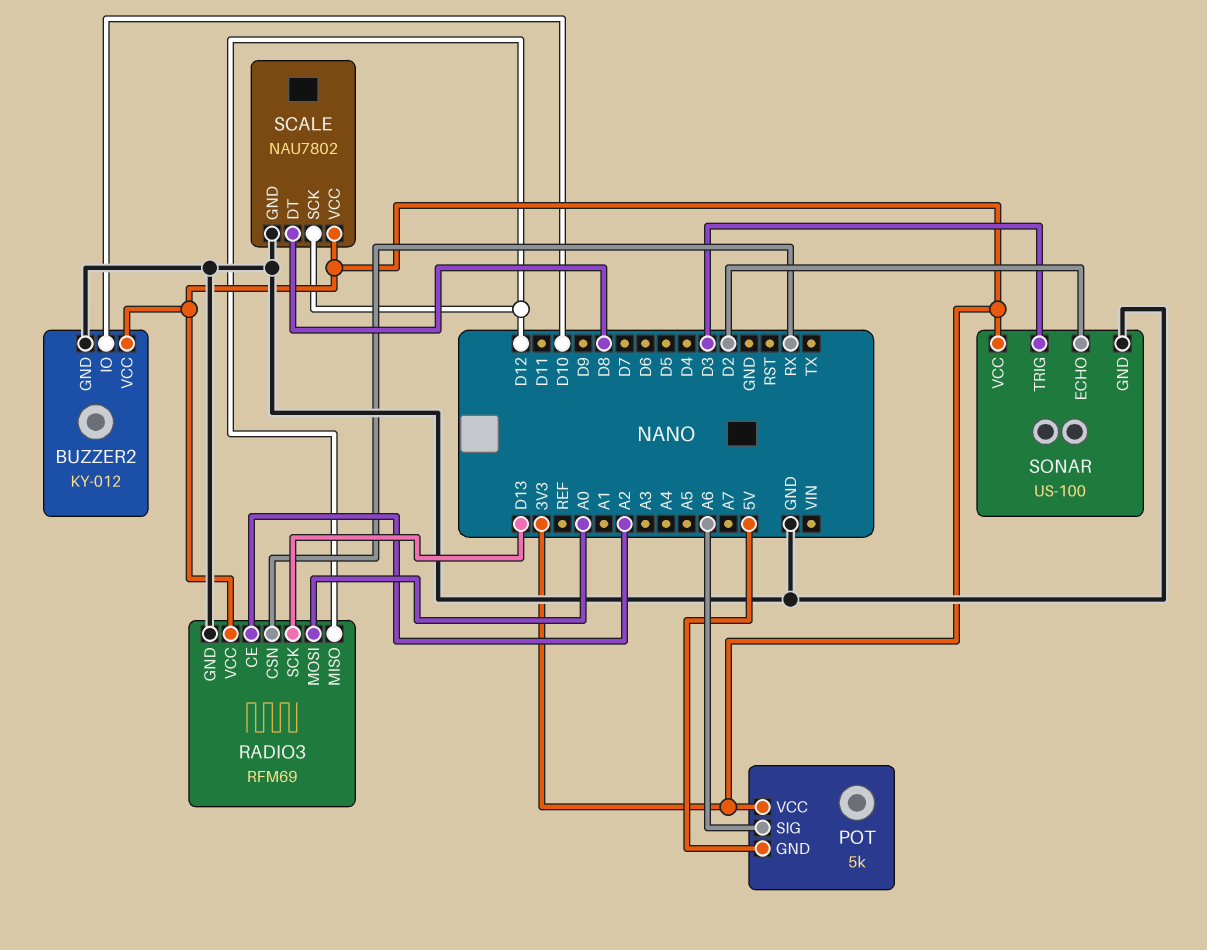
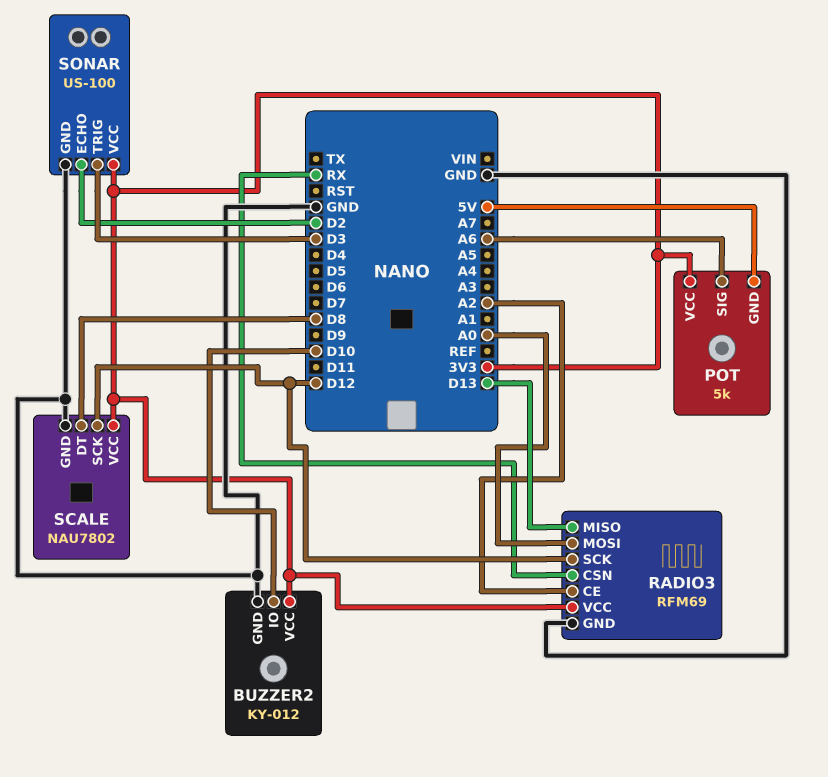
RADIO3 pin MISO: D12 -> D13
RADIO3 pin SCK: D13 -> D12

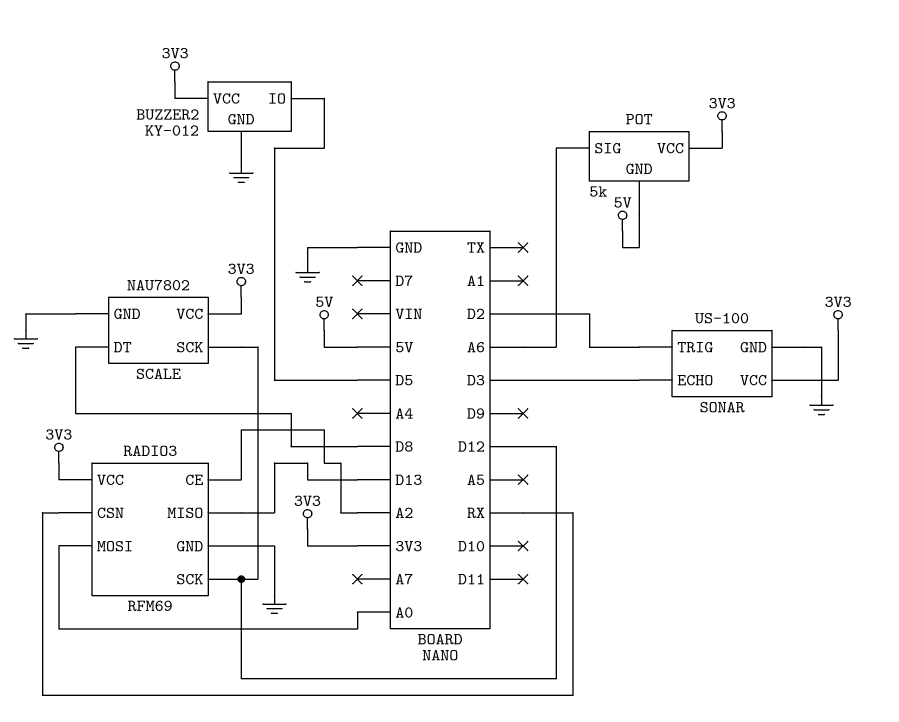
BUZZER2 pin IO: D10 -> D5
SONAR pin ECHO: D2 -> D3
SONAR pin TRIG: D3 -> D2

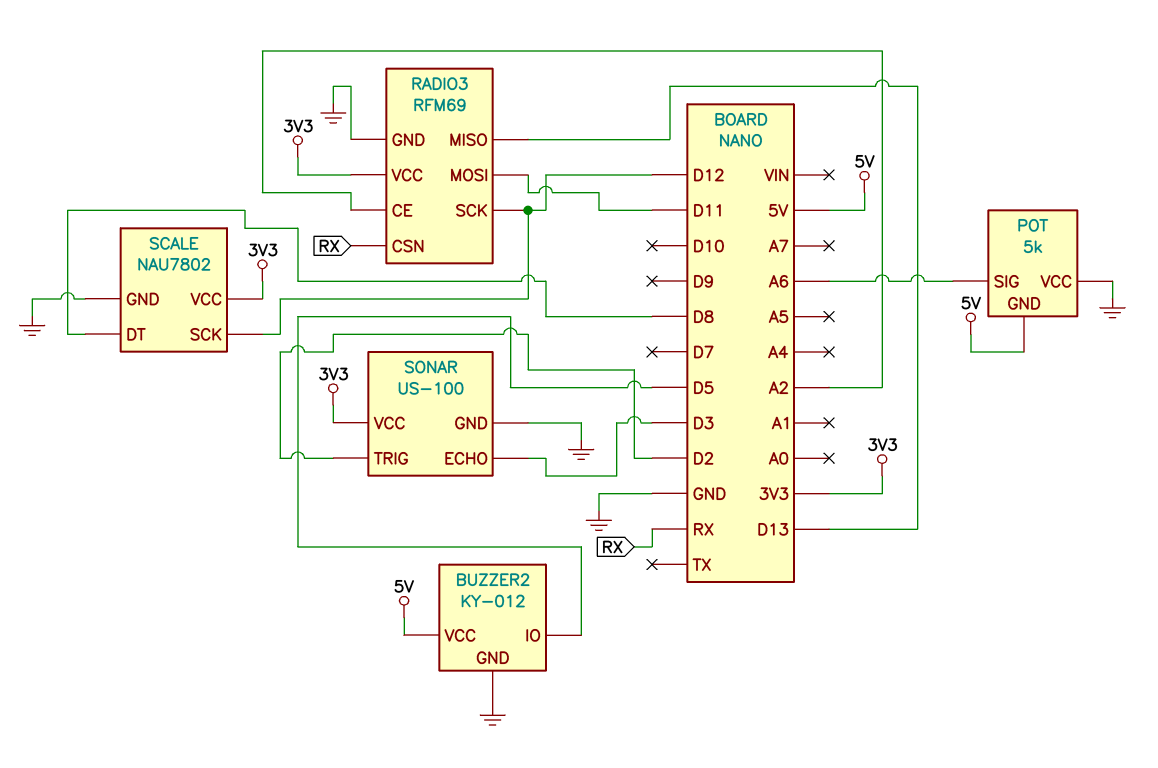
BUZZER2 pin VCC: 3V3 -> 5V
POT pin VCC: 3V3 -> GND
RADIO3 pin MOSI: A0 -> D11

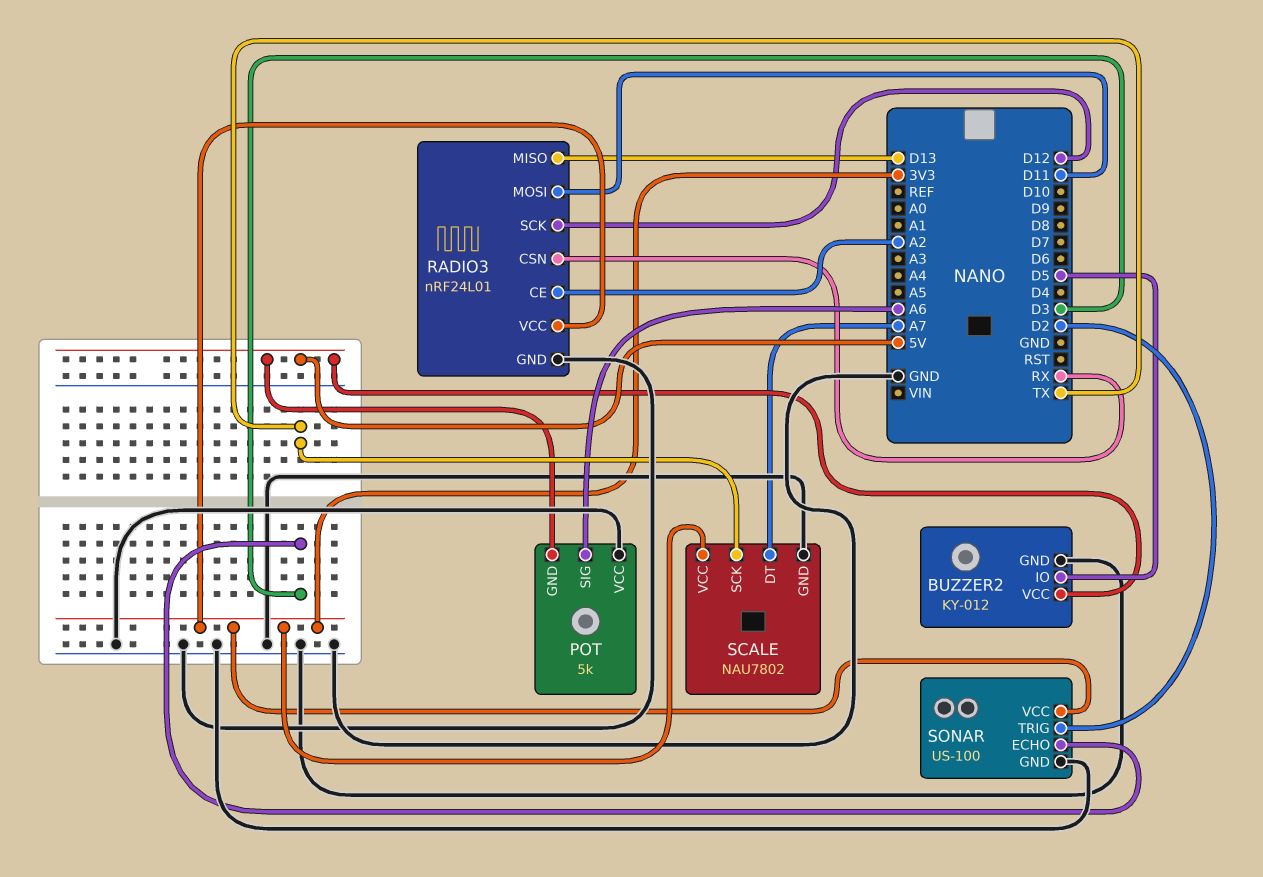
RADIO3: RFM69 -> nRF24L01
SCALE pin DT: D8 -> A7
SCALE pin SCK: D12 -> TX

